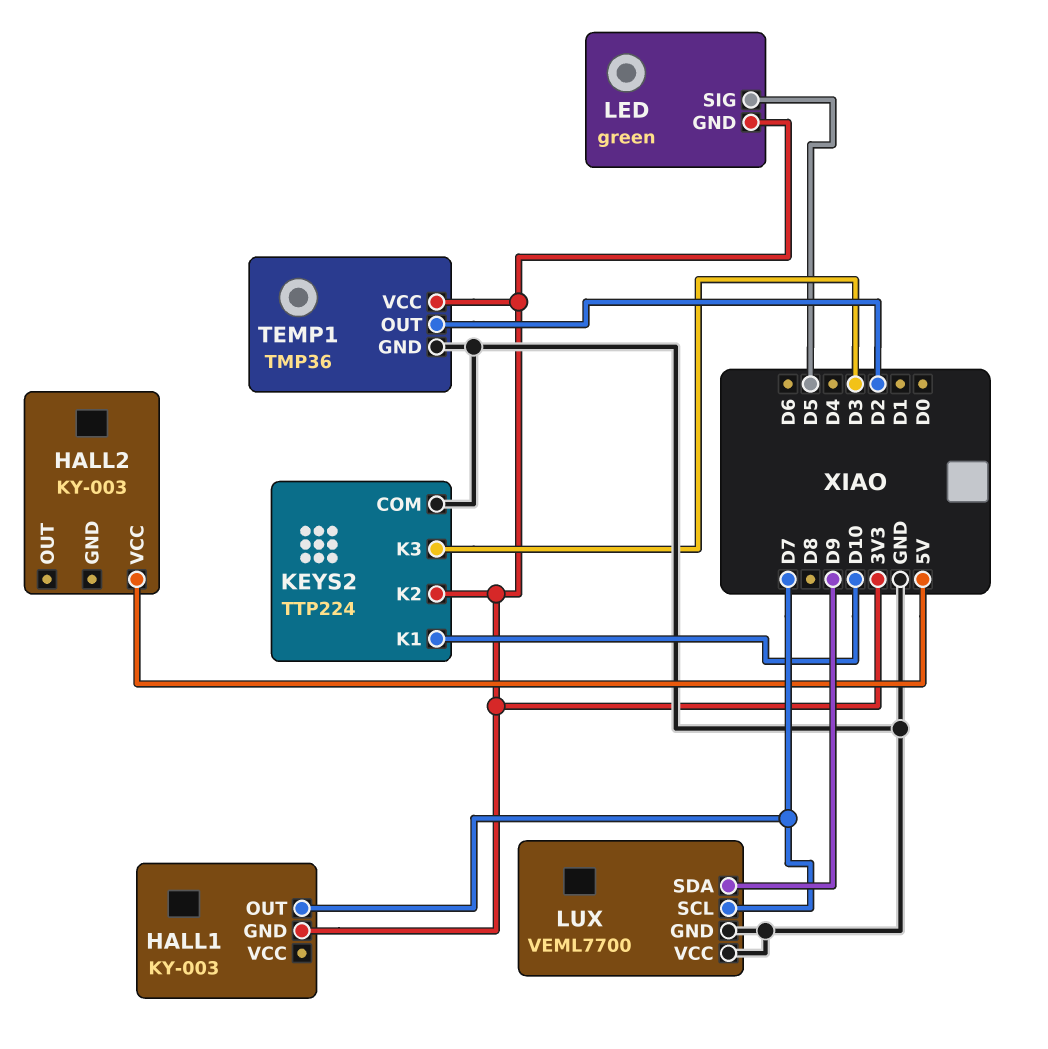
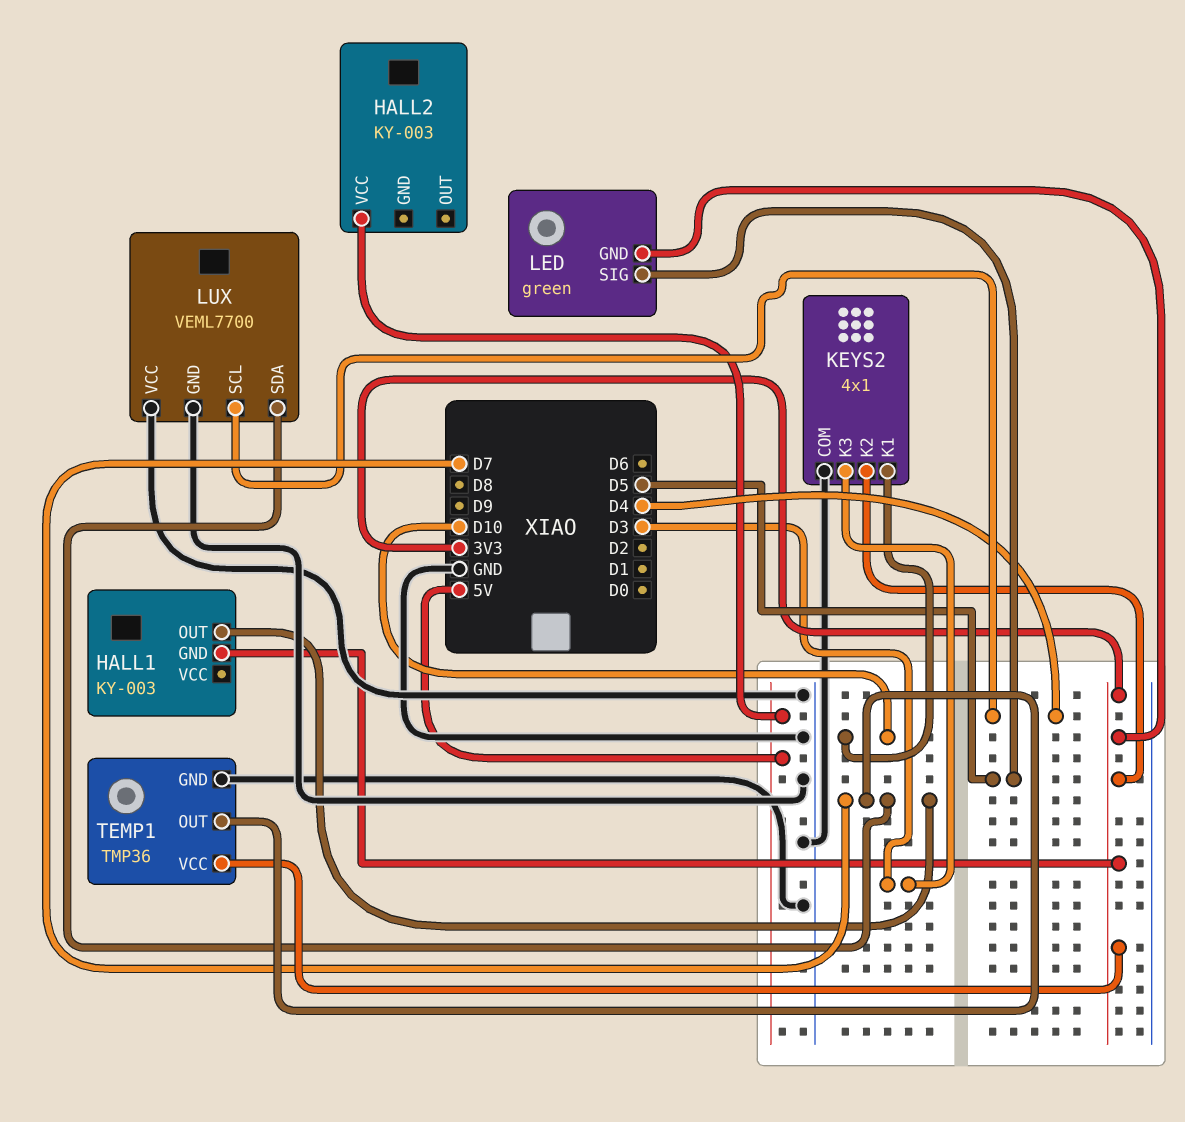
KEYS2: TTP224 -> 4x1
LUX pin SCL: D7 -> D4
LUX pin SDA: D9 -> D7
TEMP1 pin OUT: D2 -> D7

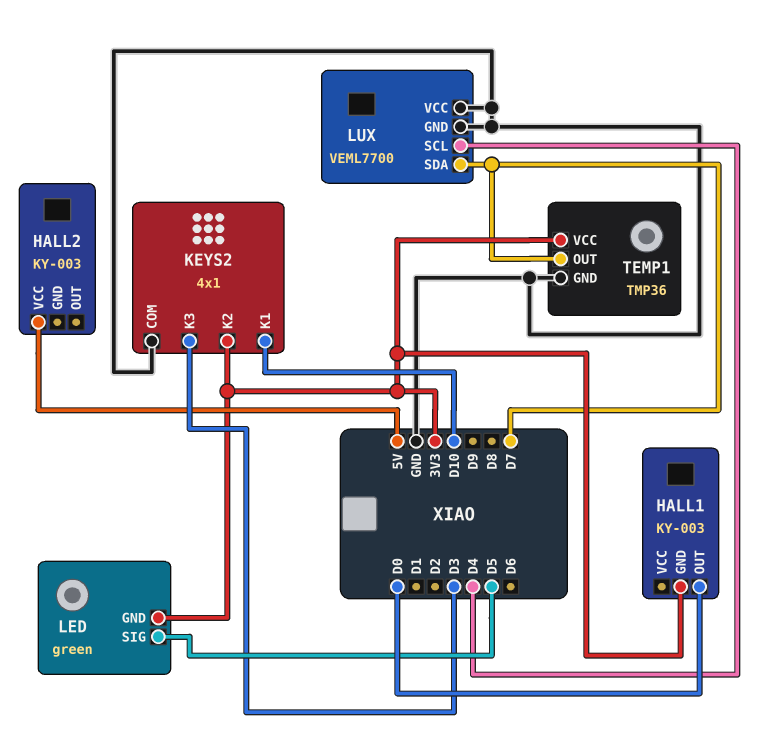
HALL1 pin OUT: D7 -> D0

